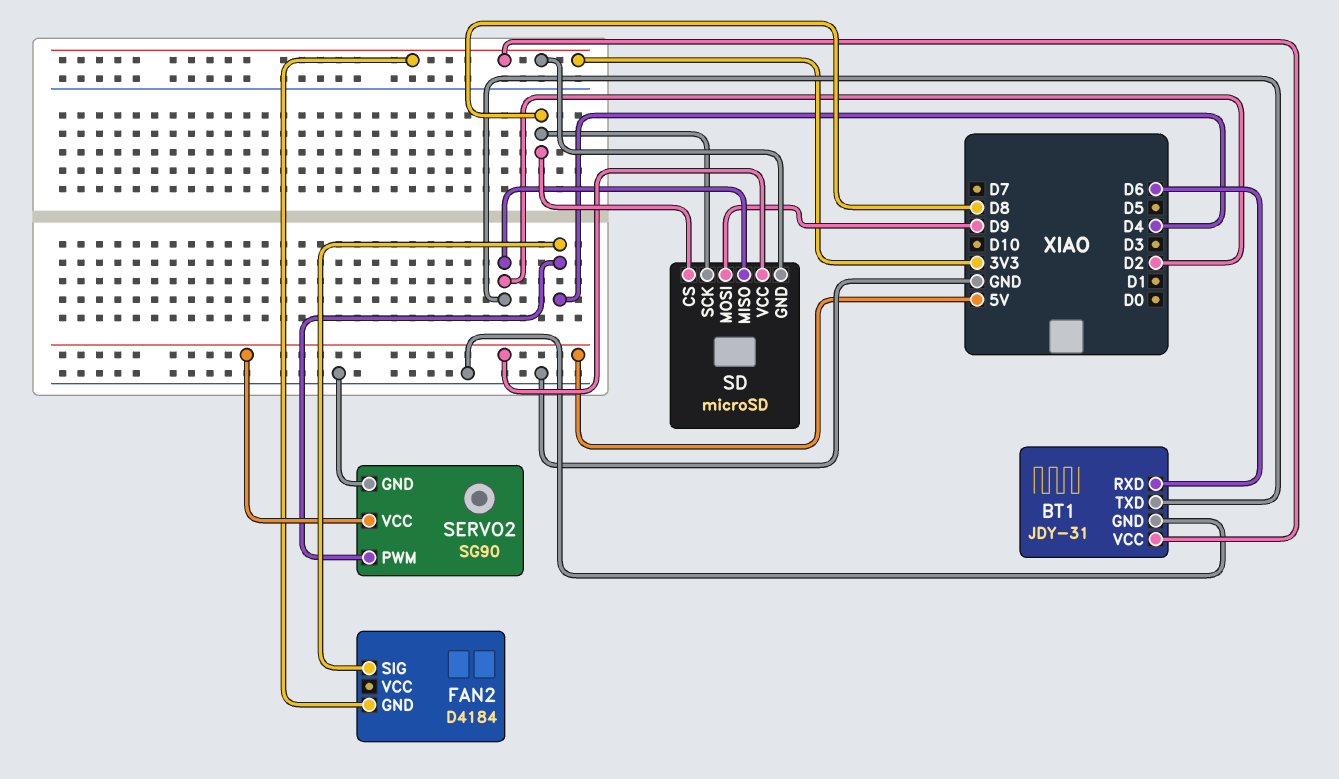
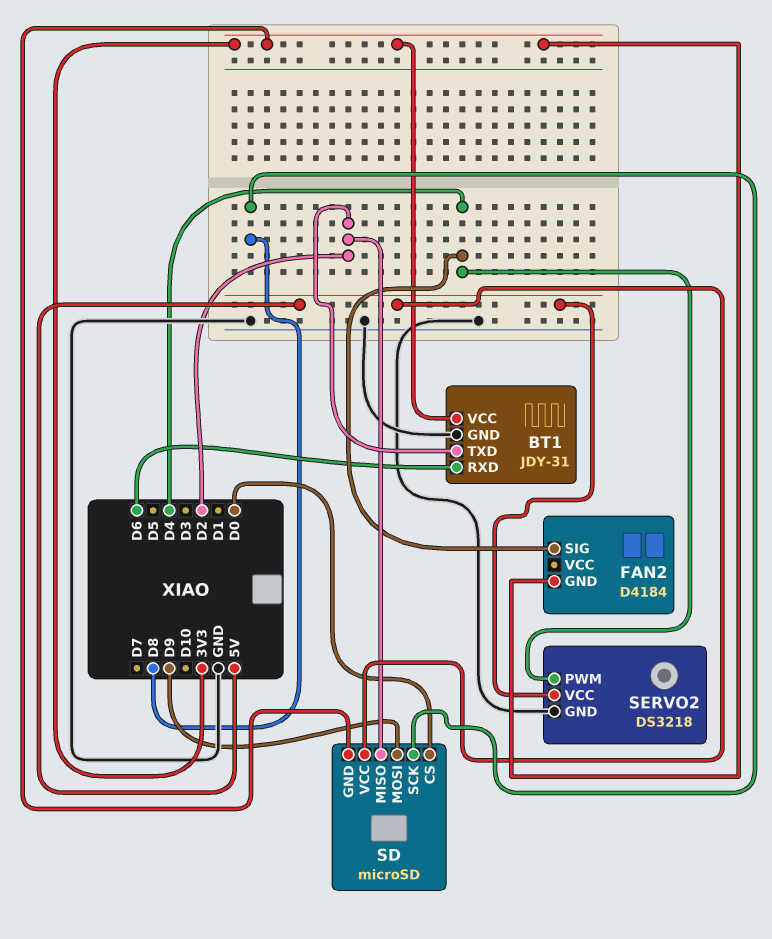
SD pin CS: D8 -> D0
SERVO2: SG90 -> DS3218

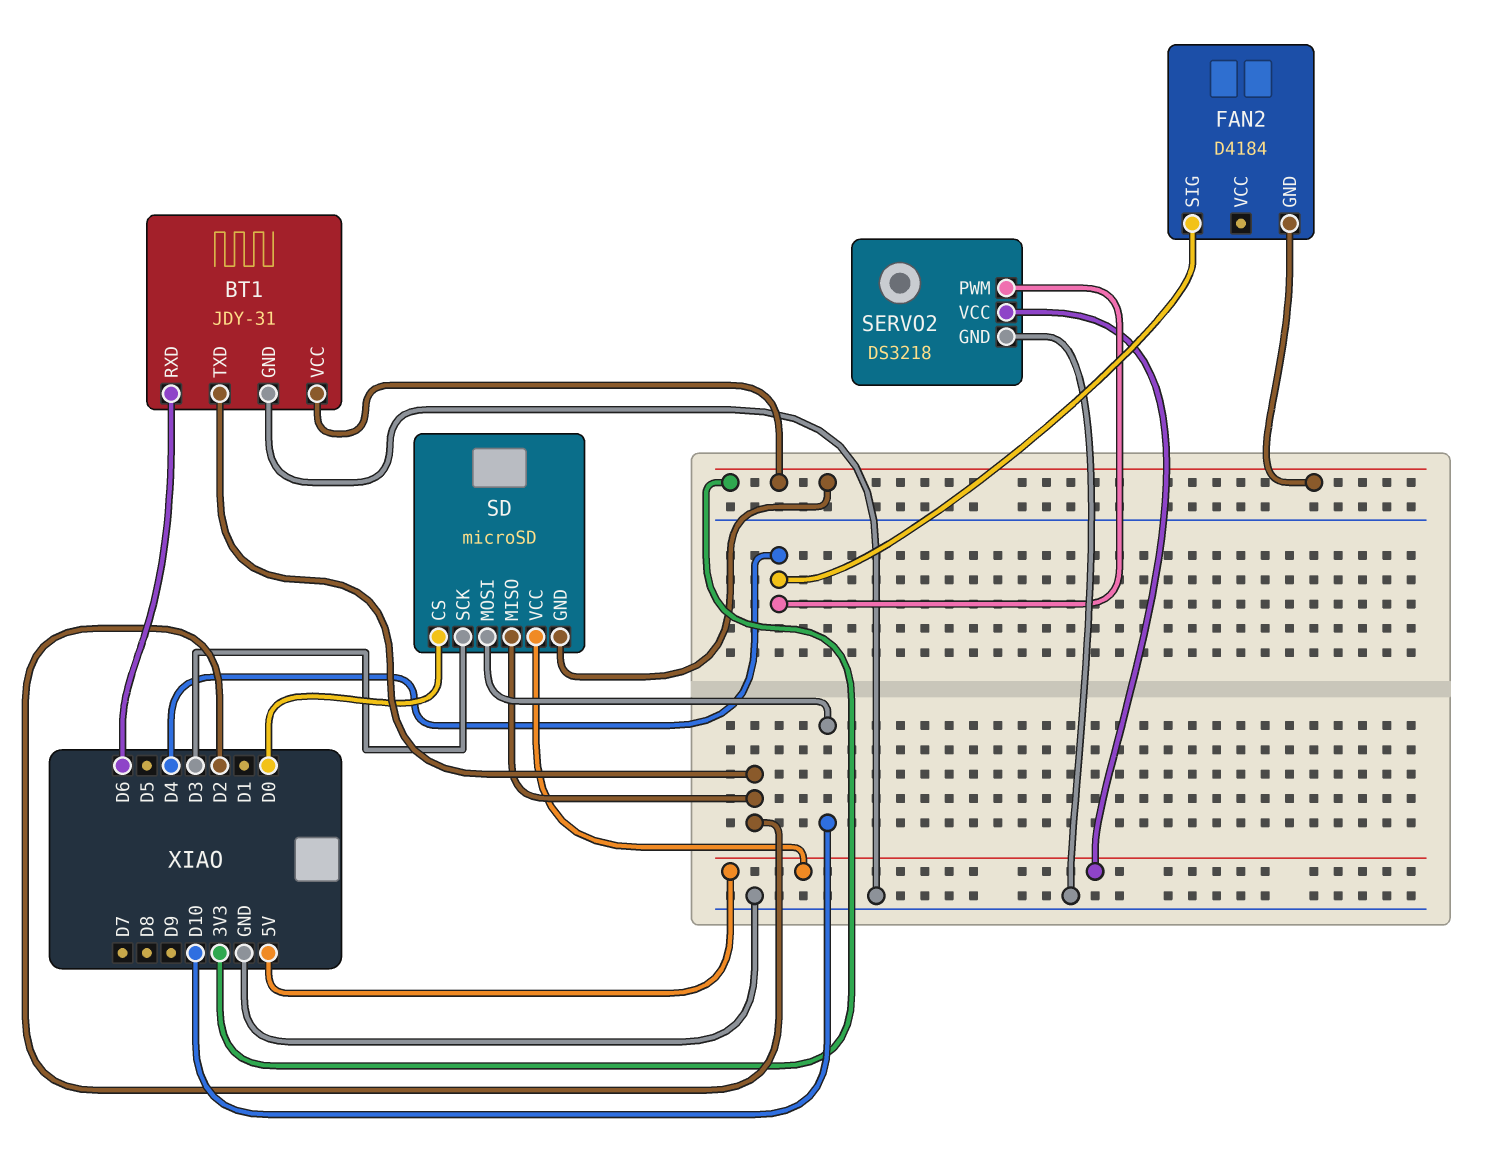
SD pin MOSI: D9 -> D10
SD pin SCK: D8 -> D3

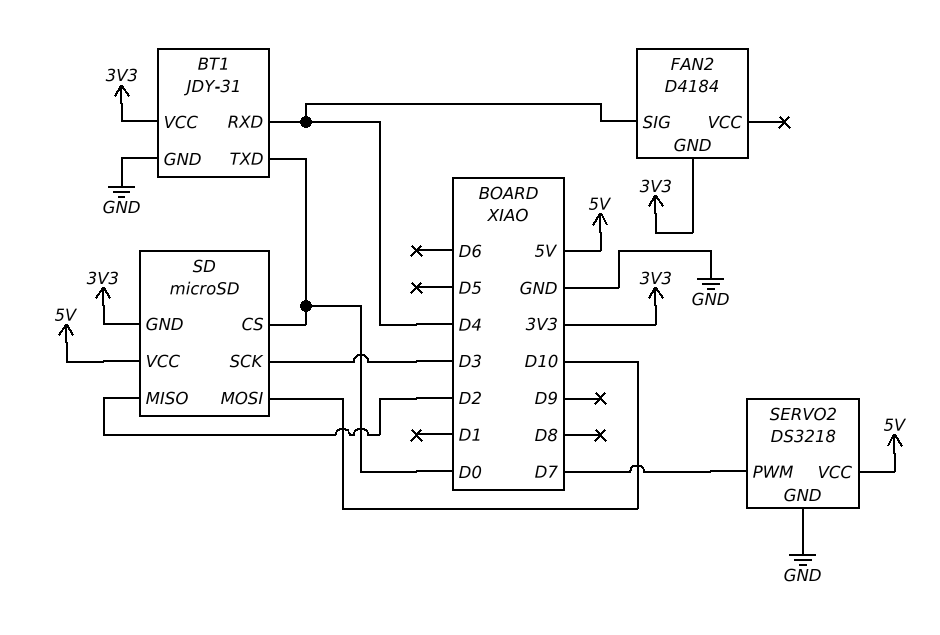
BT1 pin RXD: D6 -> D4
BT1 pin TXD: D2 -> D0
SERVO2 pin PWM: D4 -> D7

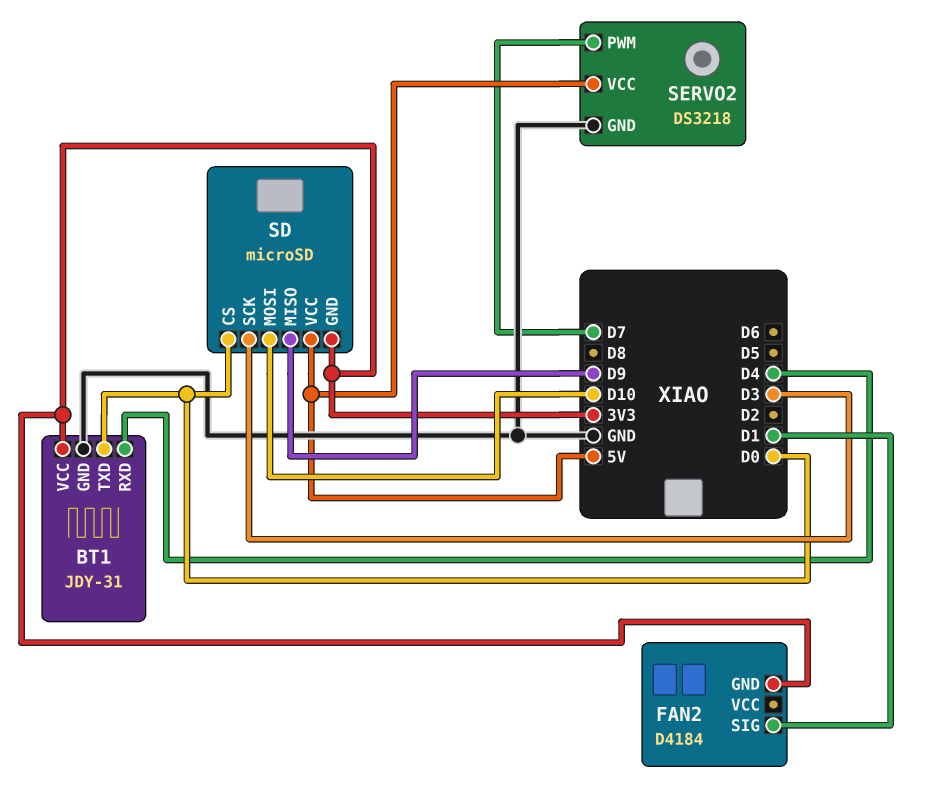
FAN2 pin SIG: D4 -> D1
SD pin MISO: D2 -> D9

